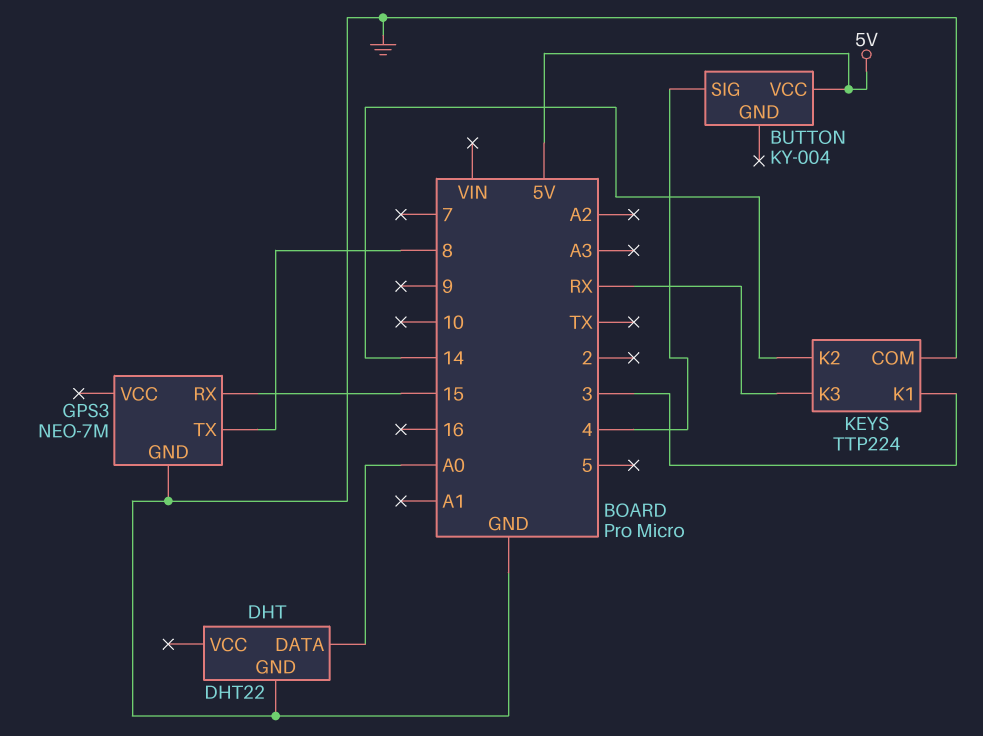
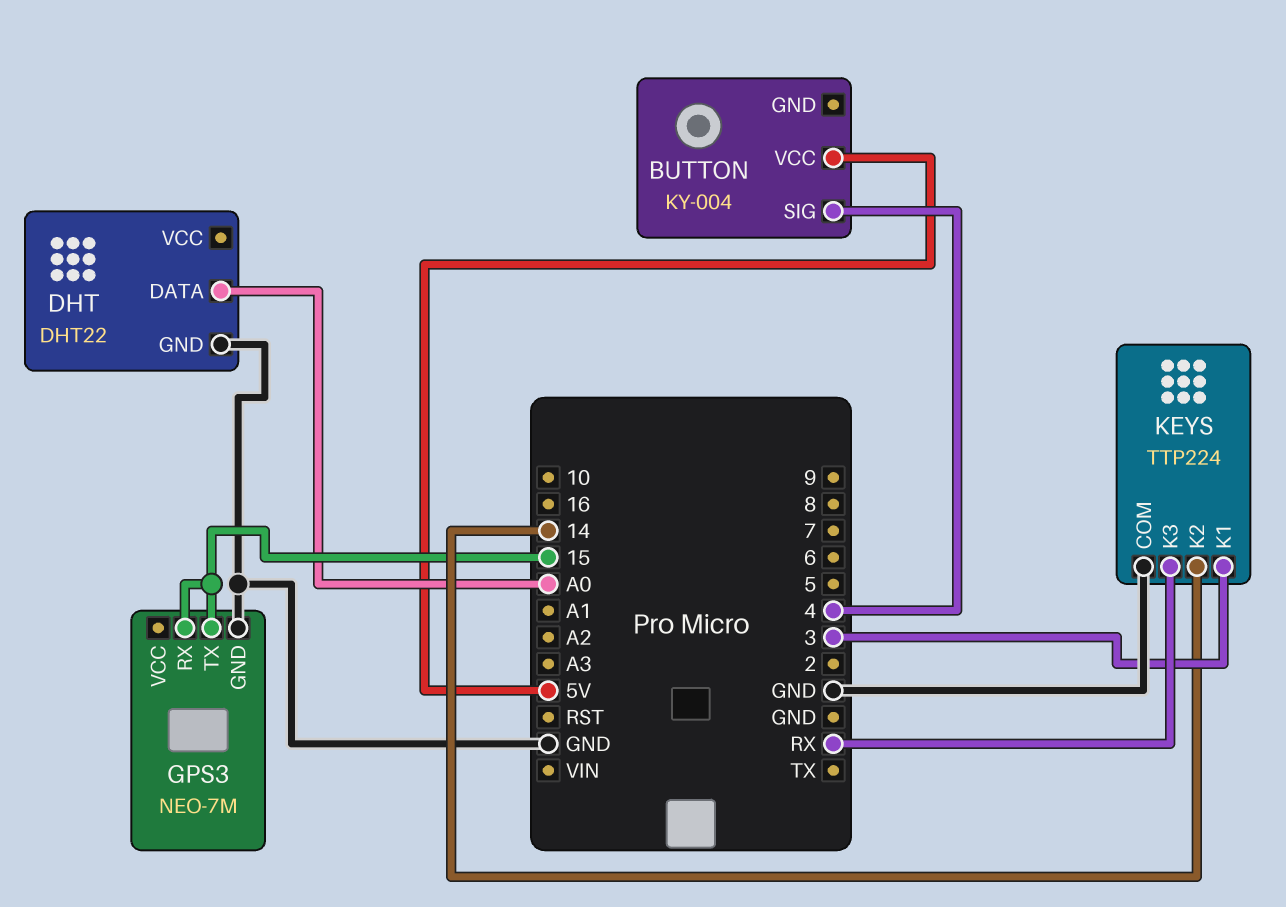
GPS3 pin TX: 8 -> 15

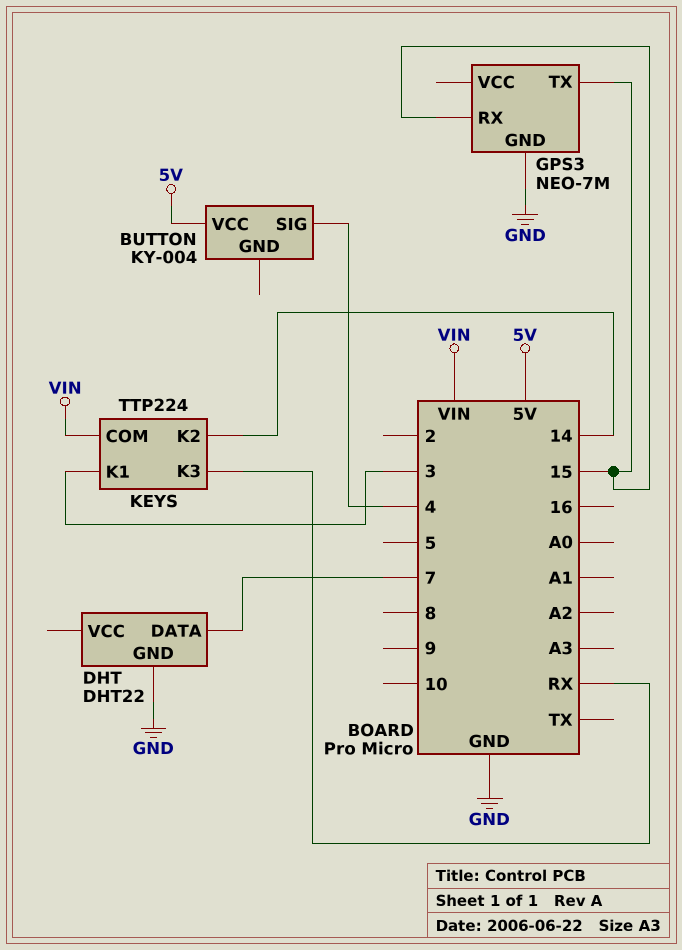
DHT pin DATA: A0 -> 7
KEYS pin COM: GND -> VIN

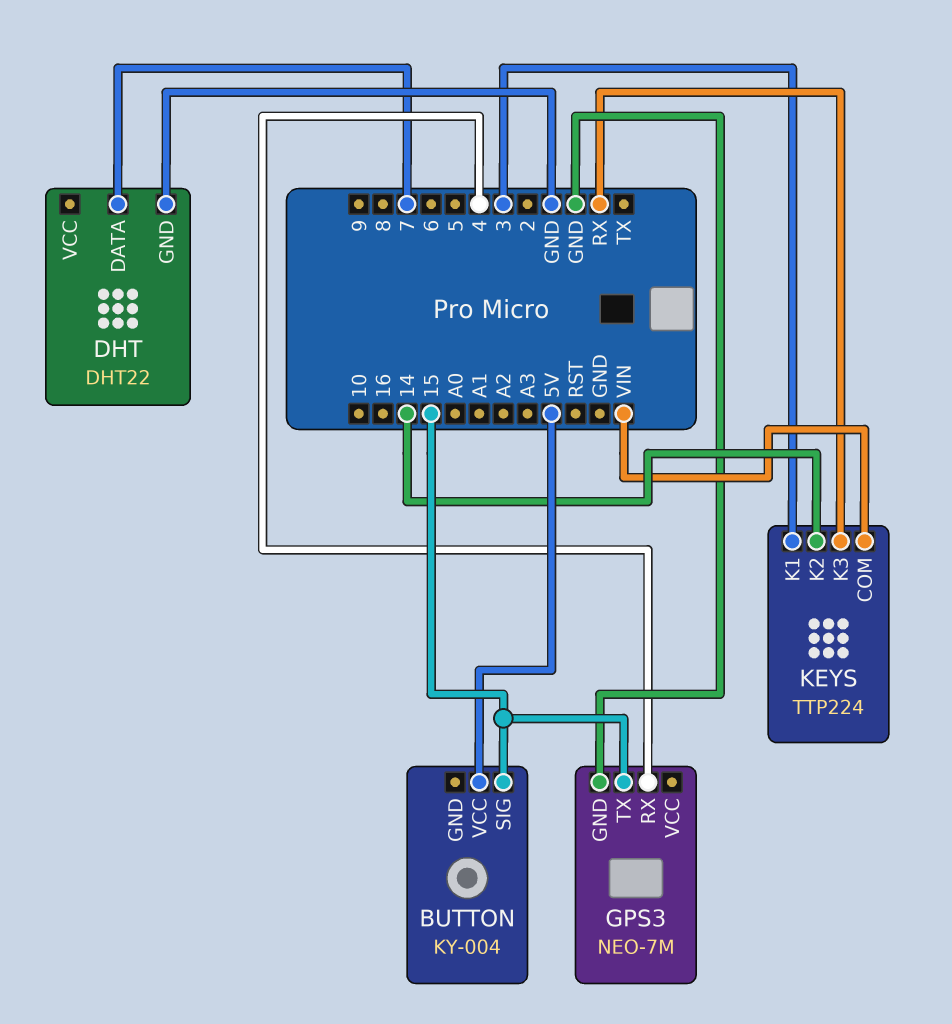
BUTTON pin SIG: 4 -> 15
GPS3 pin RX: 15 -> 4

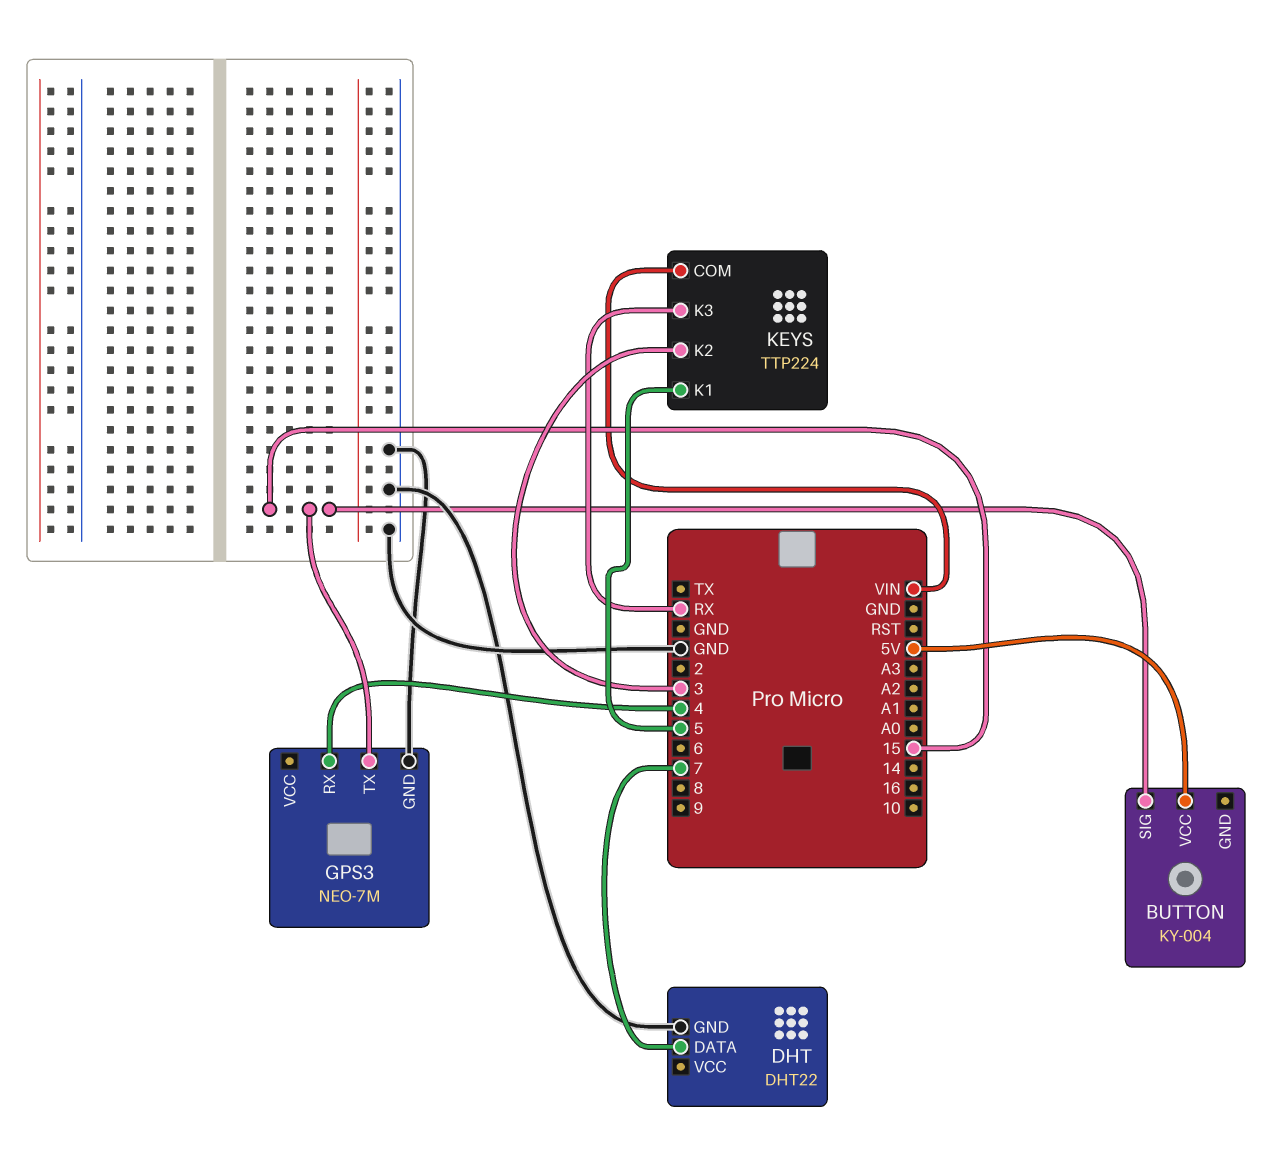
KEYS pin K1: 3 -> 5
KEYS pin K2: 14 -> 3

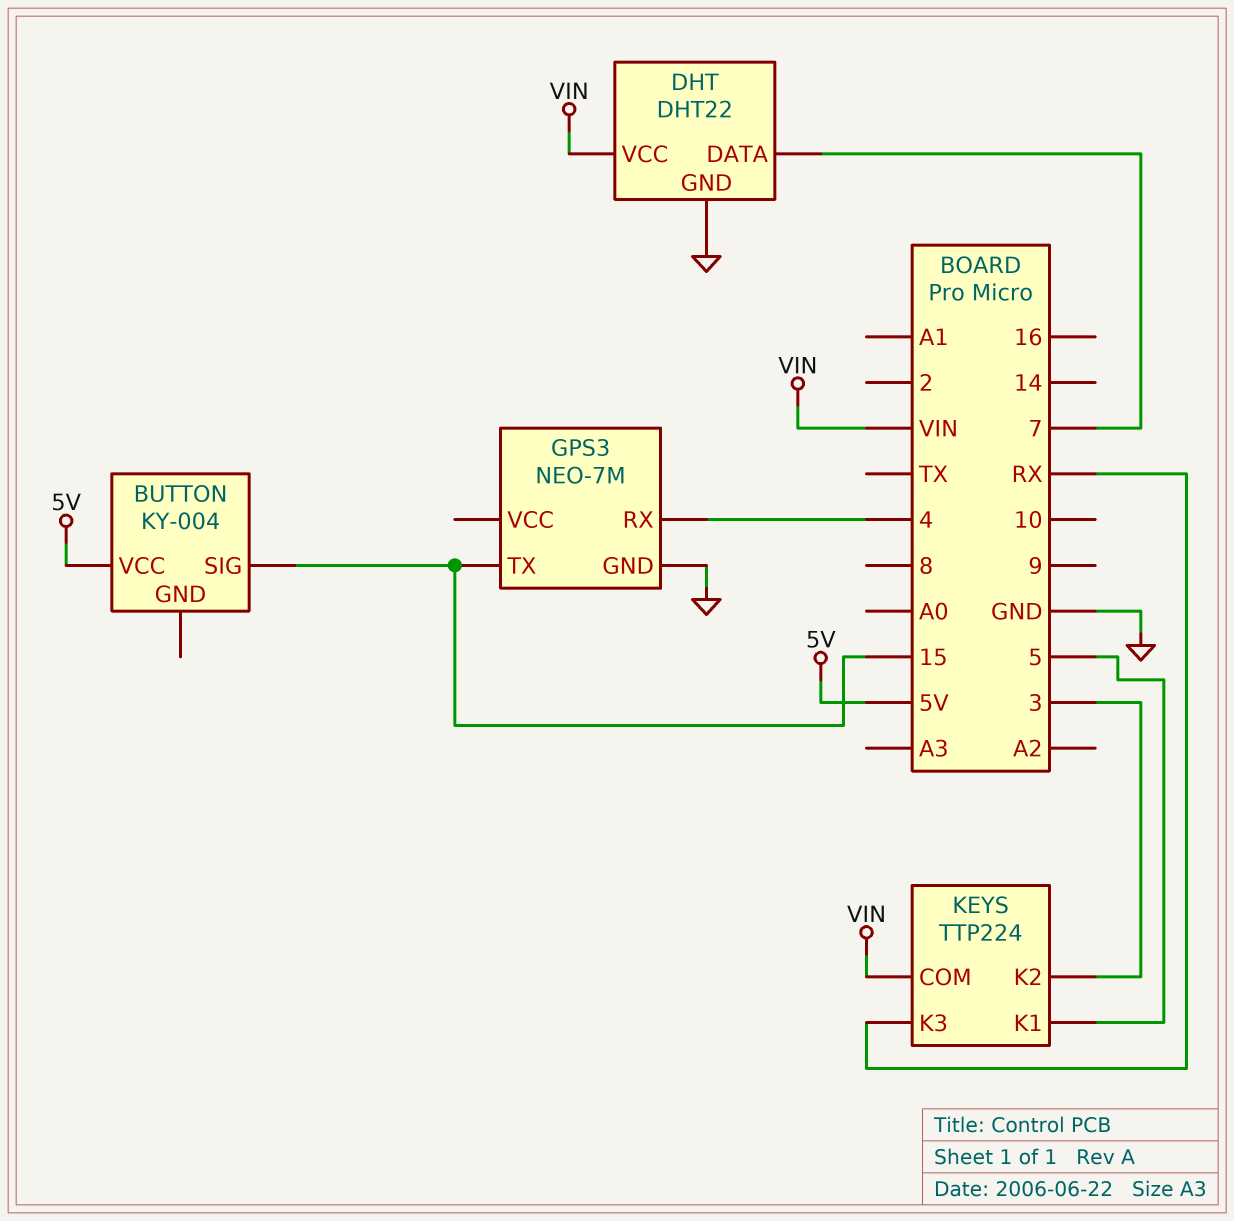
DHT pin VCC: none -> VIN

